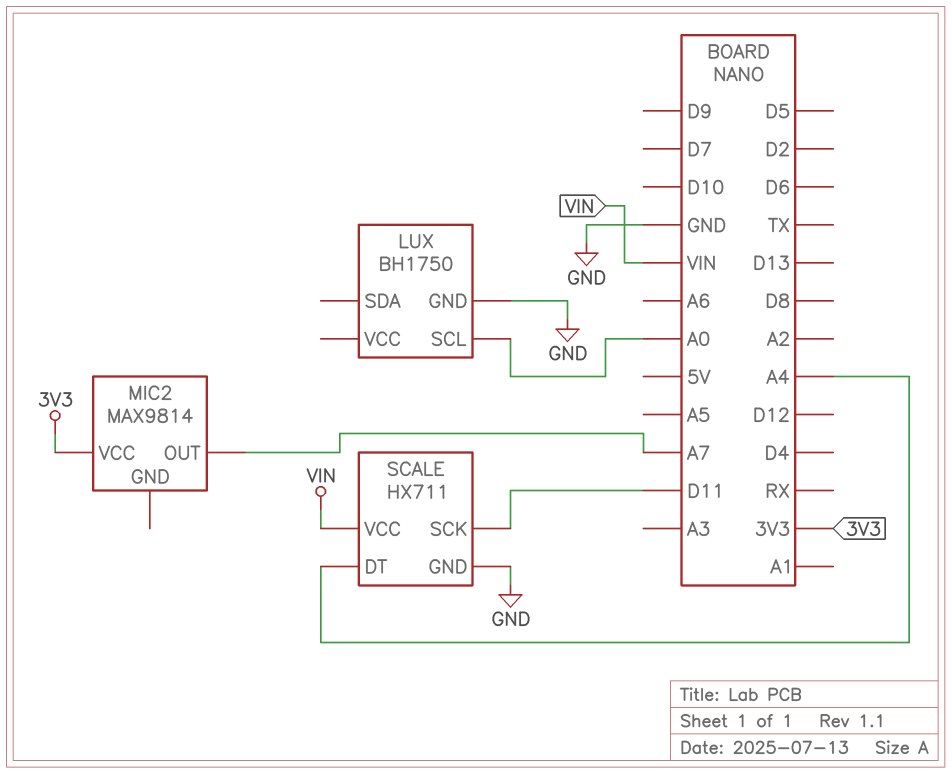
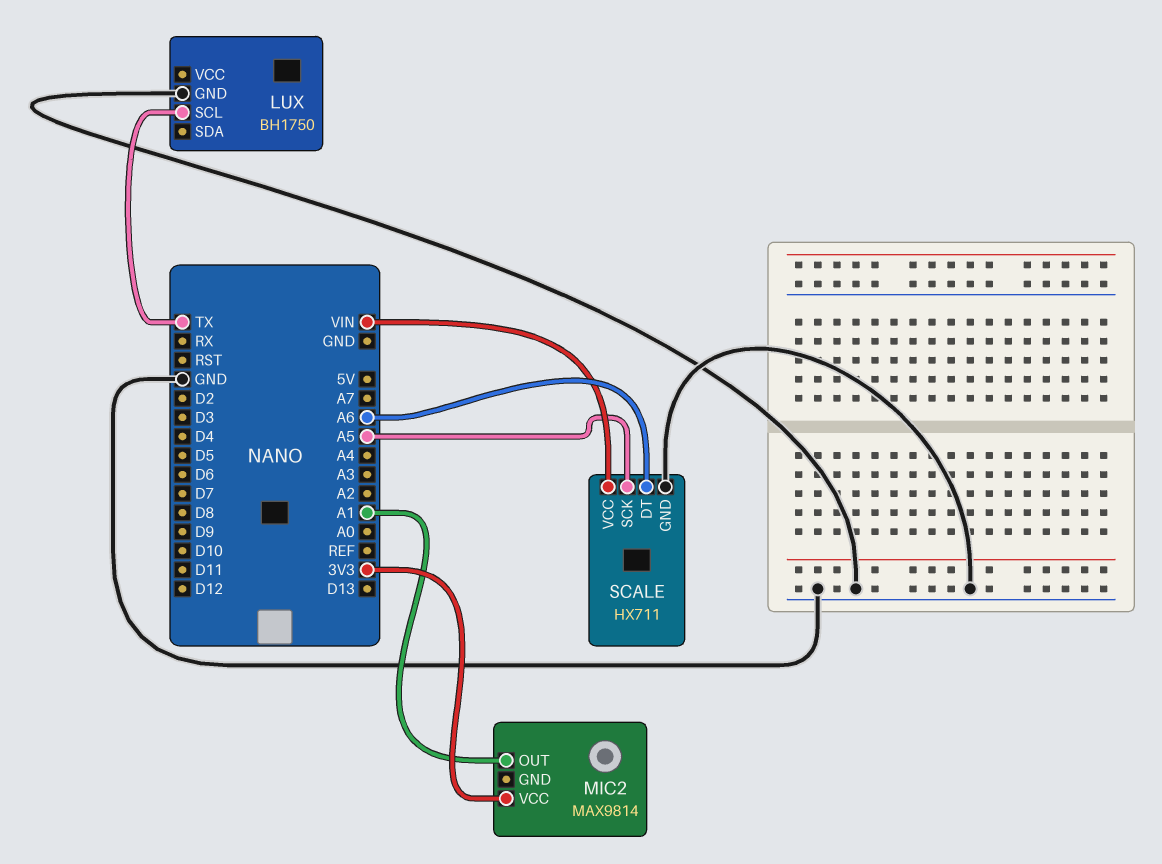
LUX pin SCL: A0 -> TX
MIC2 pin OUT: A7 -> A1
SCALE pin DT: A4 -> A6
SCALE pin SCK: D11 -> A5

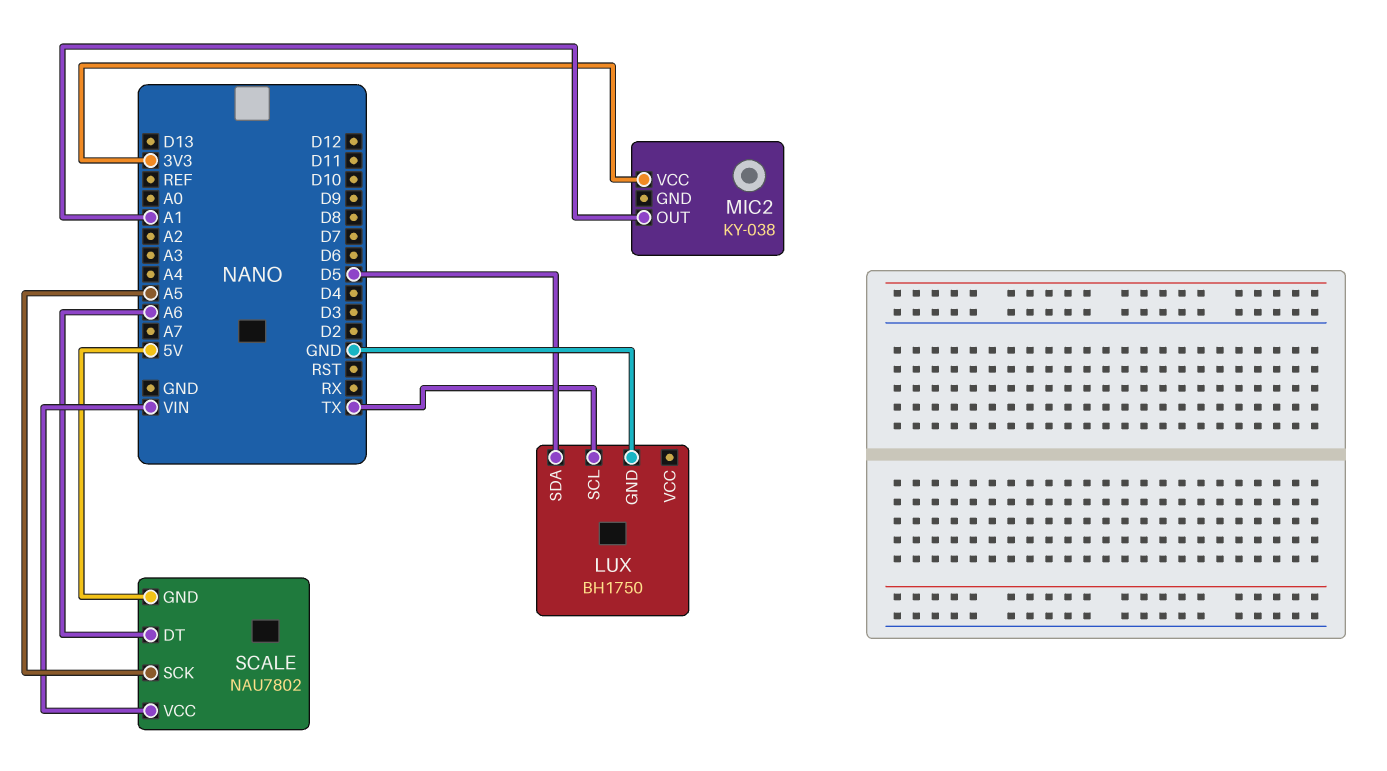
LUX pin SDA: none -> D5
MIC2: MAX9814 -> KY-038
SCALE: HX711 -> NAU7802
SCALE pin GND: GND -> 5V

